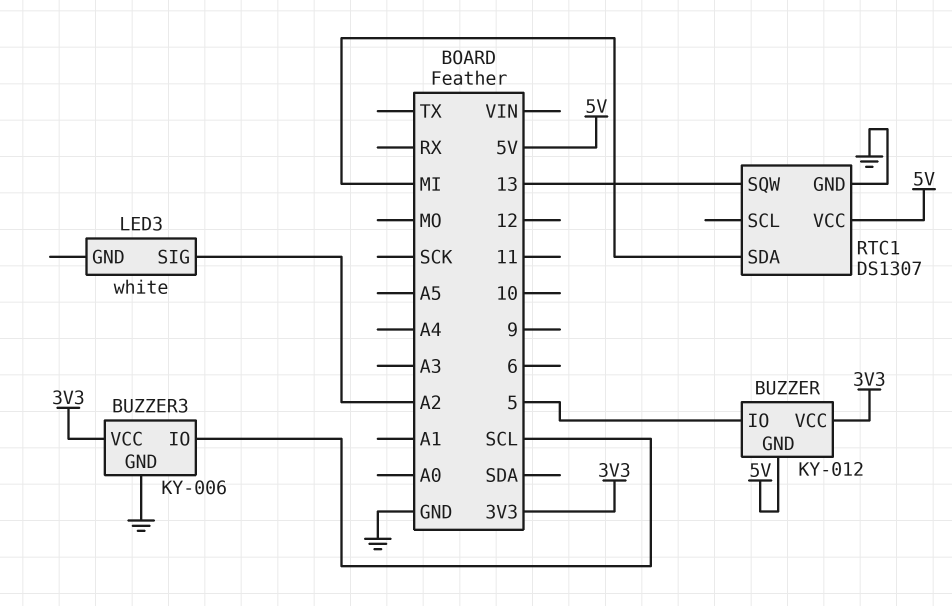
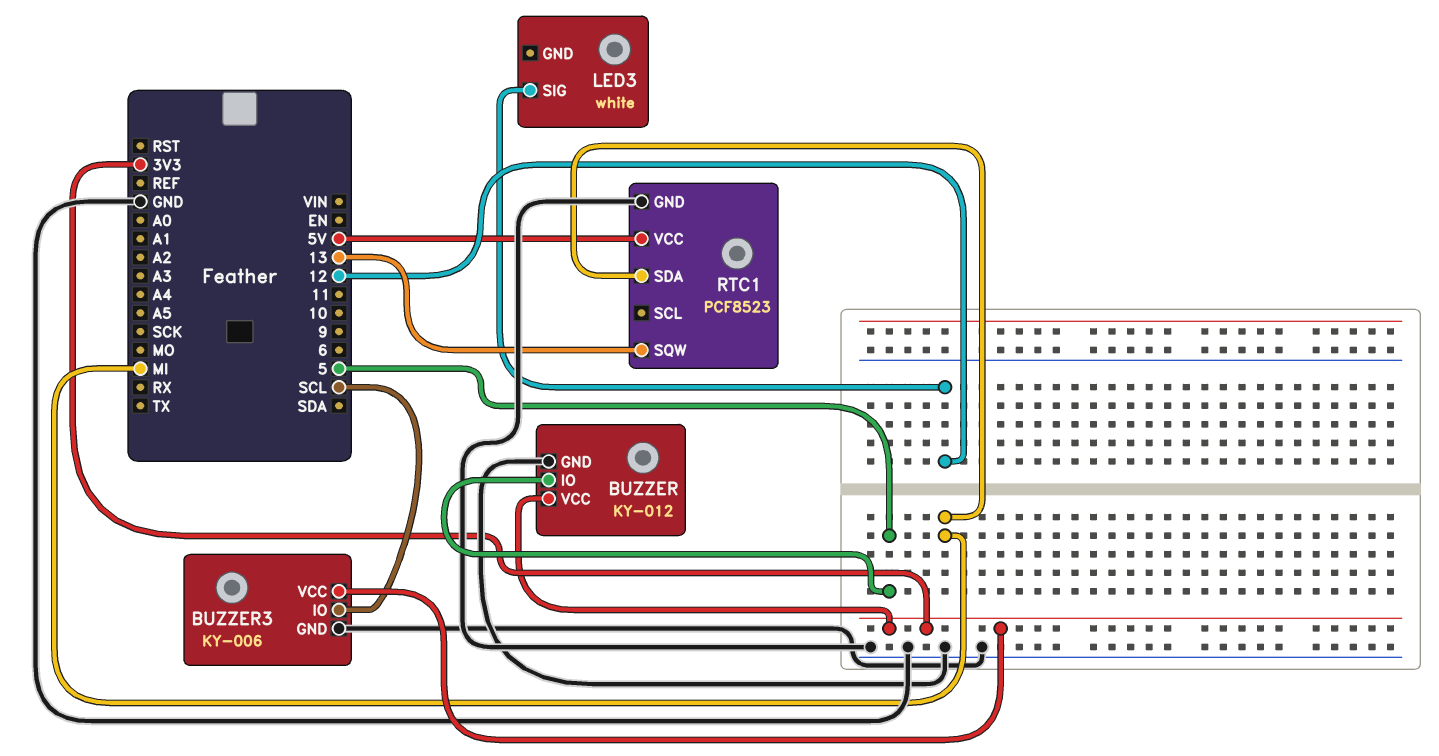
BUZZER pin GND: 5V -> GND
LED3 pin SIG: A2 -> 12
RTC1: DS1307 -> PCF8523

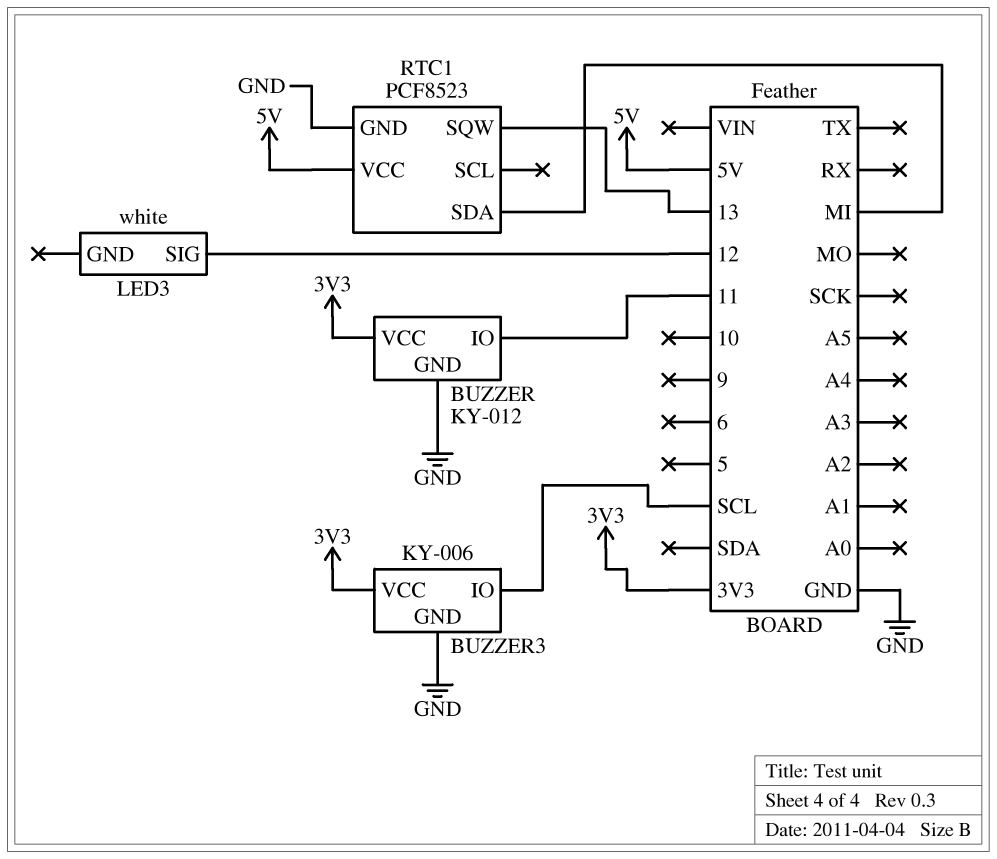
BUZZER pin IO: 5 -> 11

